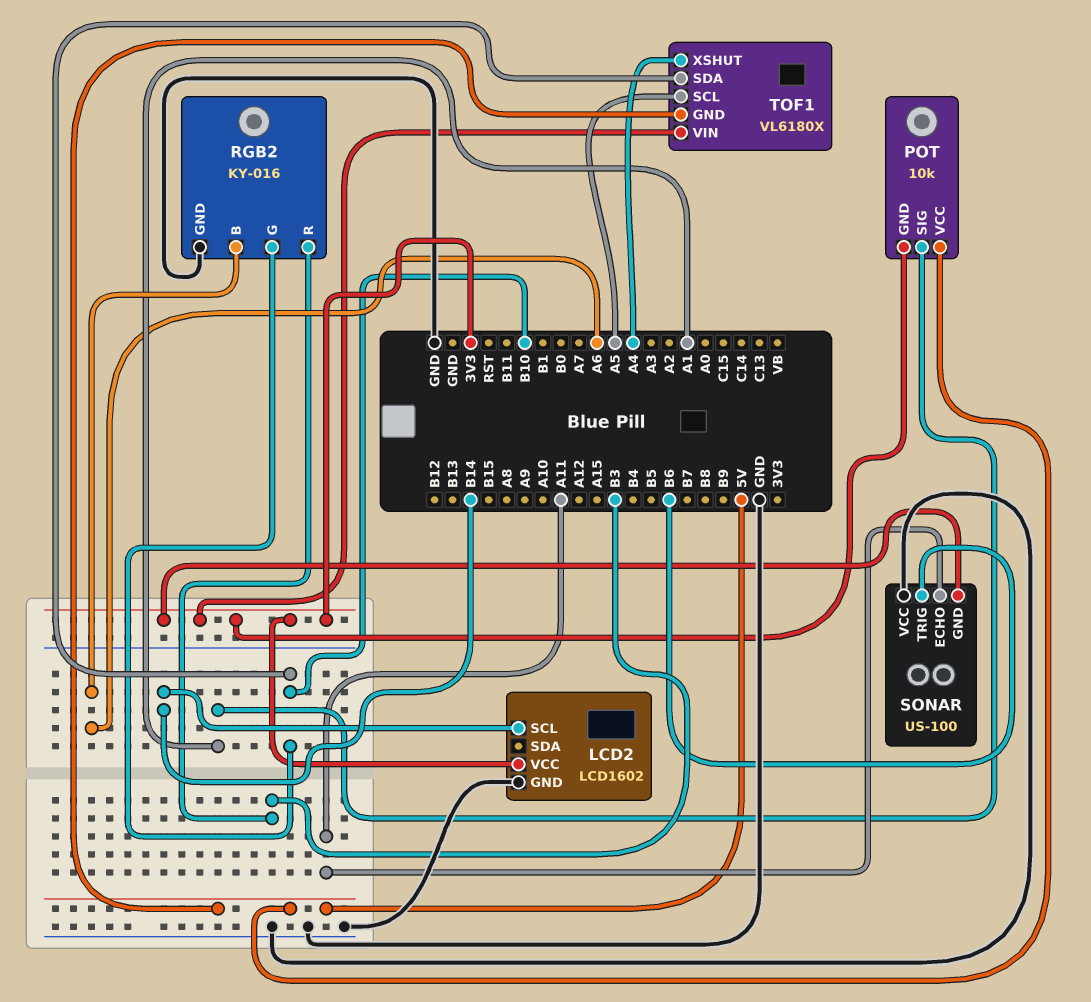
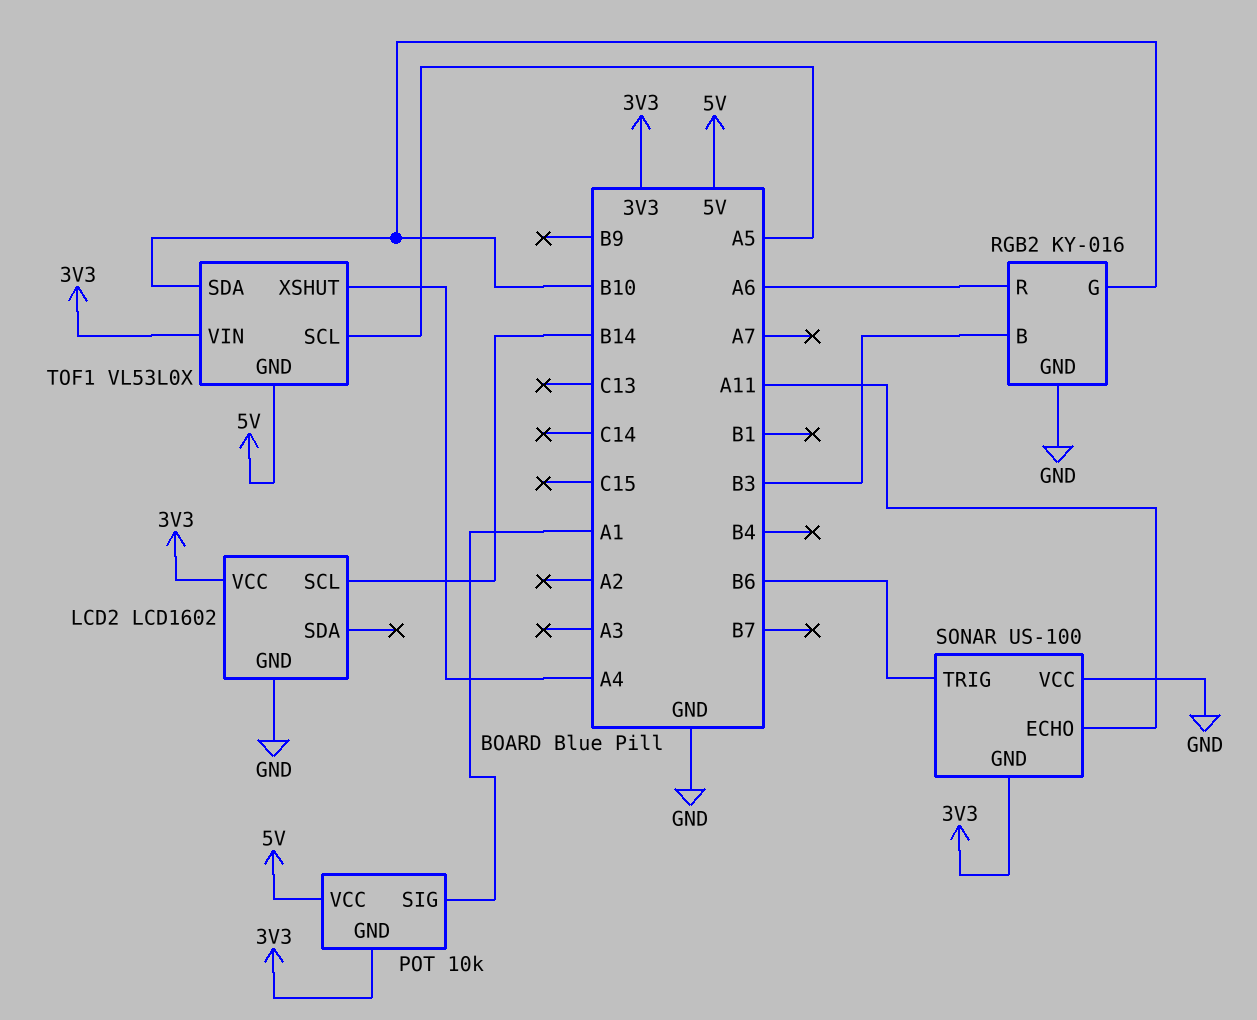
RGB2 pin B: A6 -> B3
RGB2 pin R: B3 -> A6
TOF1: VL6180X -> VL53L0X

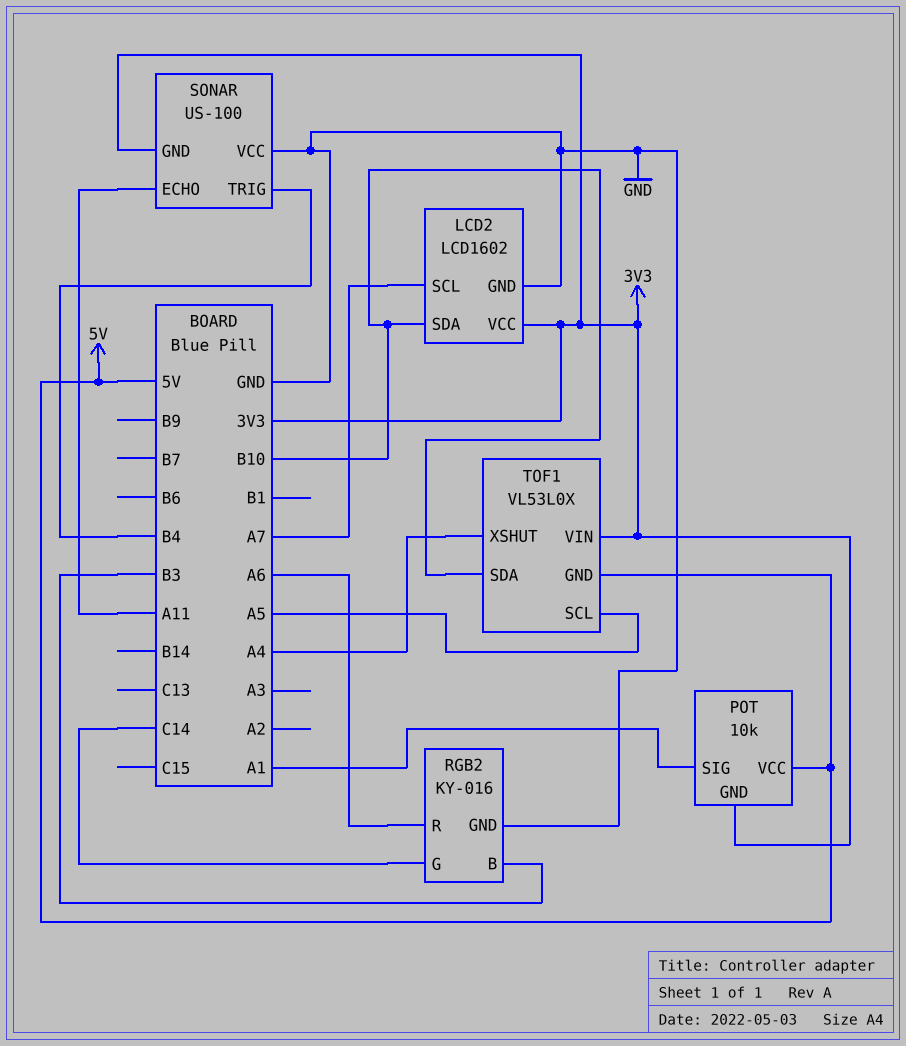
LCD2 pin SCL: B14 -> A7
LCD2 pin SDA: none -> B10
RGB2 pin G: B10 -> C14
SONAR pin TRIG: B6 -> B4

